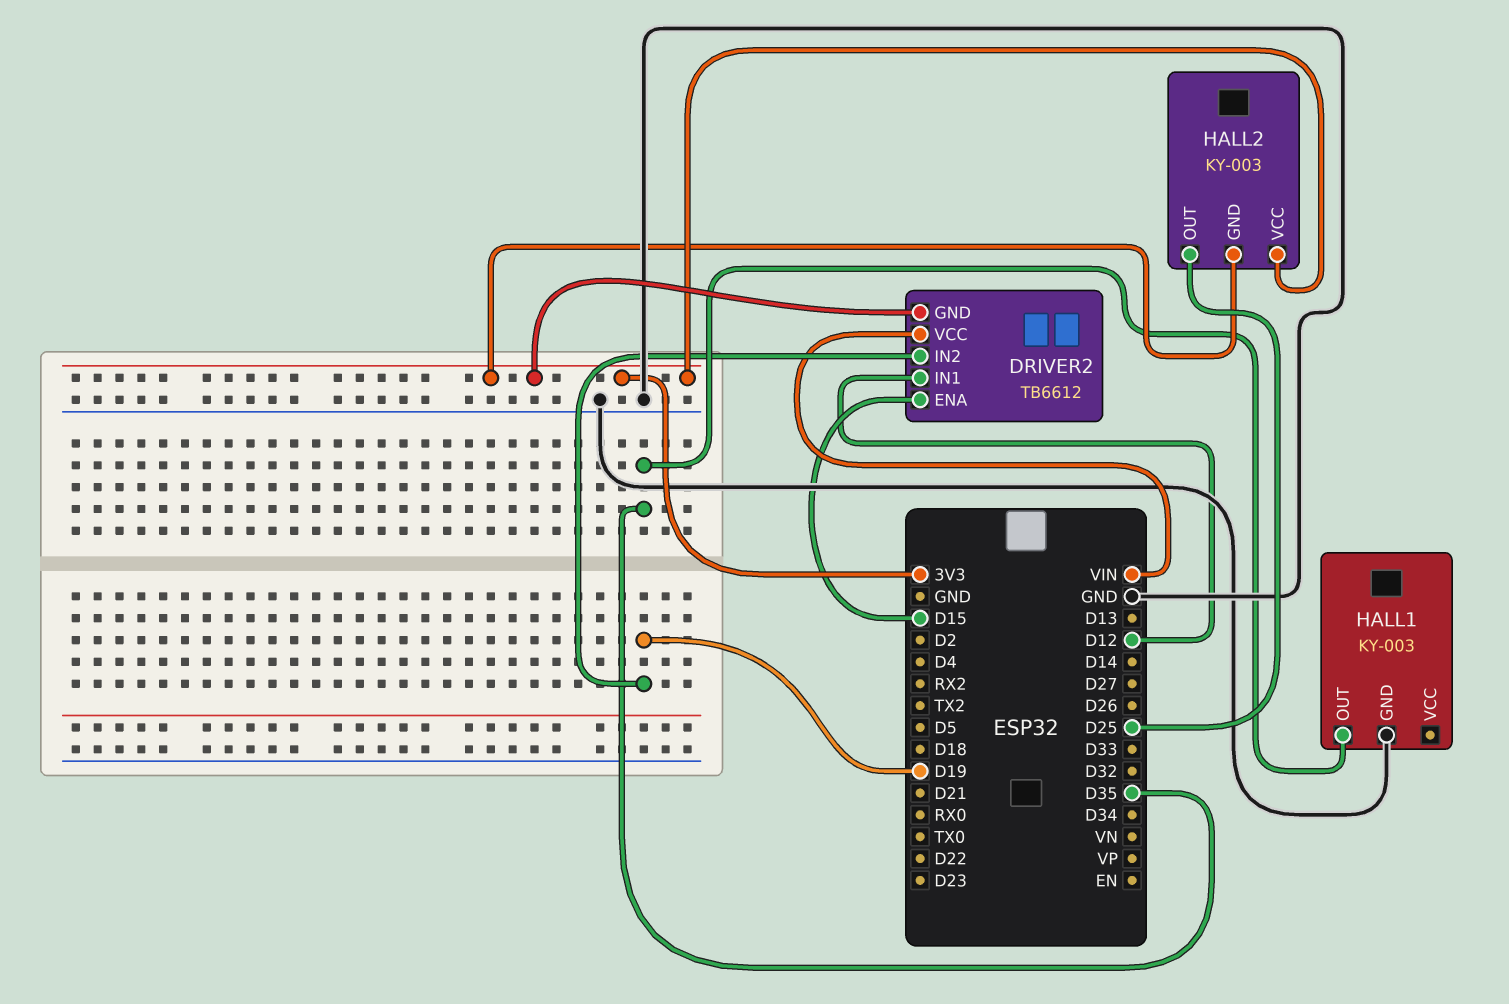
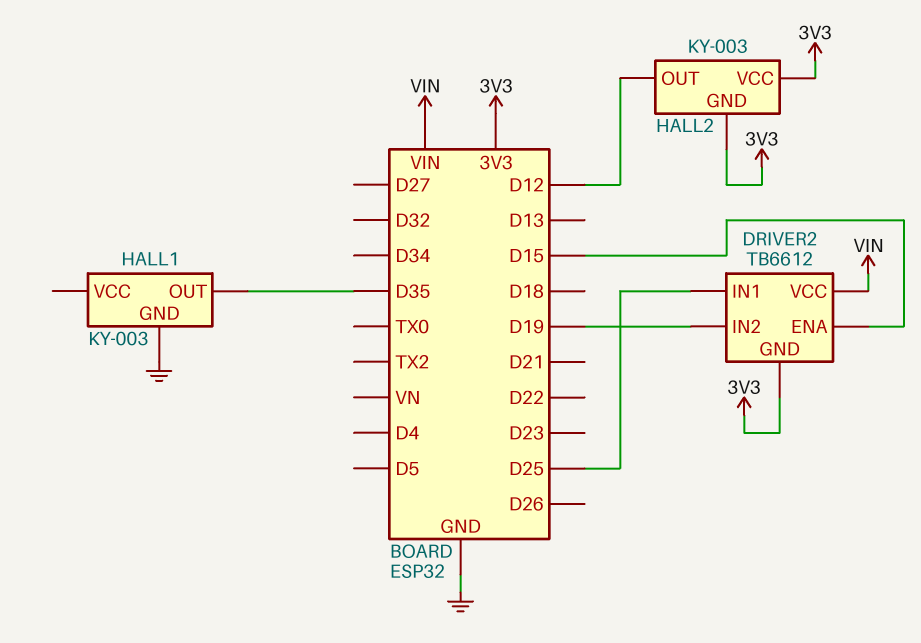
DRIVER2 pin IN1: D12 -> D25
HALL2 pin OUT: D25 -> D12

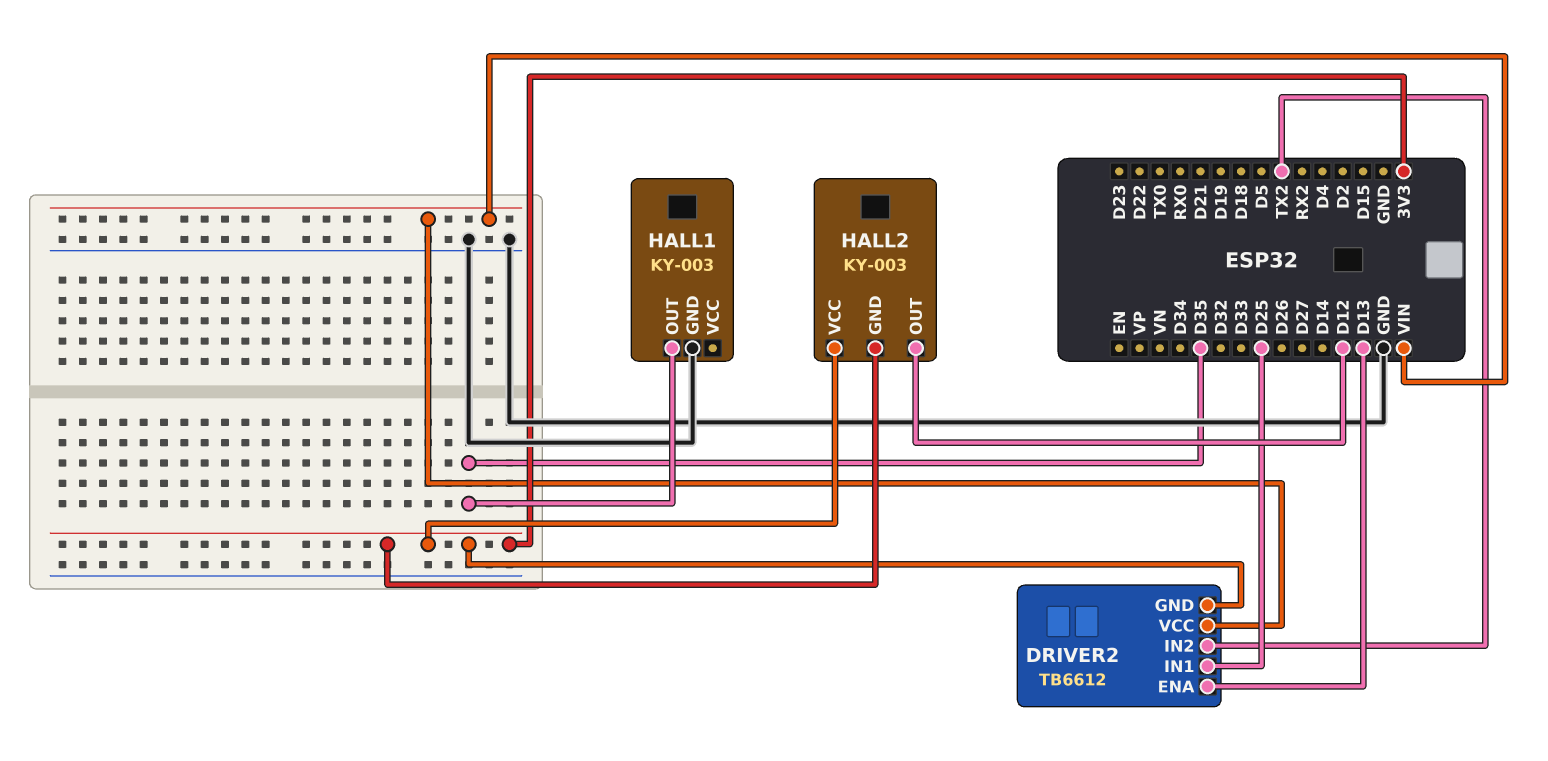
DRIVER2 pin ENA: D15 -> D13
DRIVER2 pin IN2: D19 -> TX2

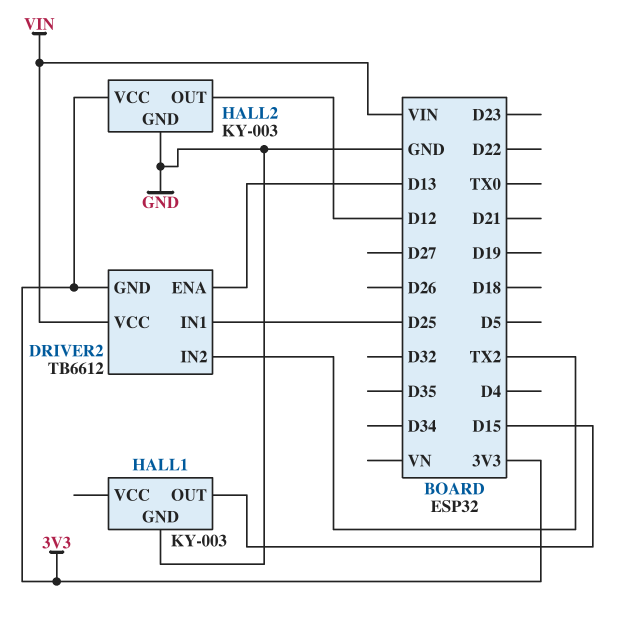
HALL1 pin OUT: D35 -> D15
HALL2 pin GND: 3V3 -> GND

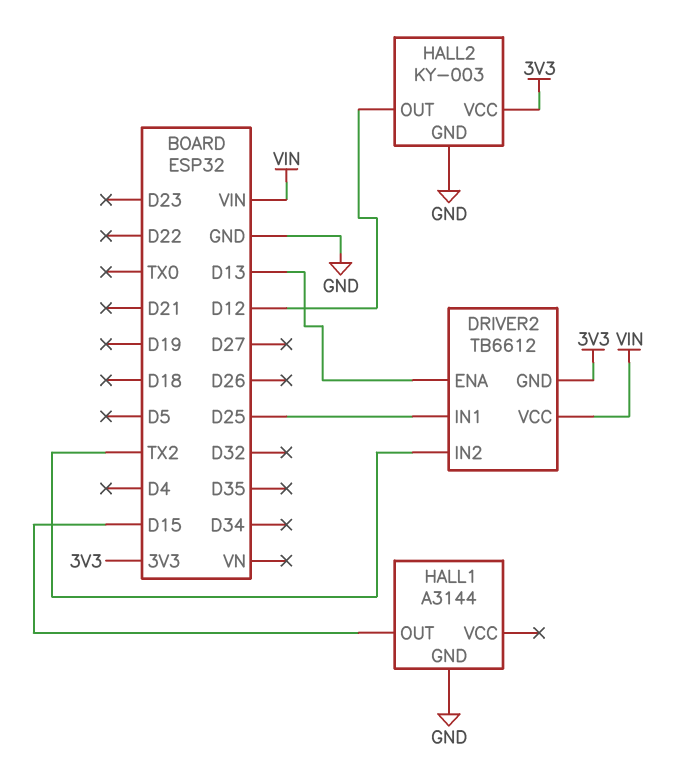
HALL1: KY-003 -> A3144

